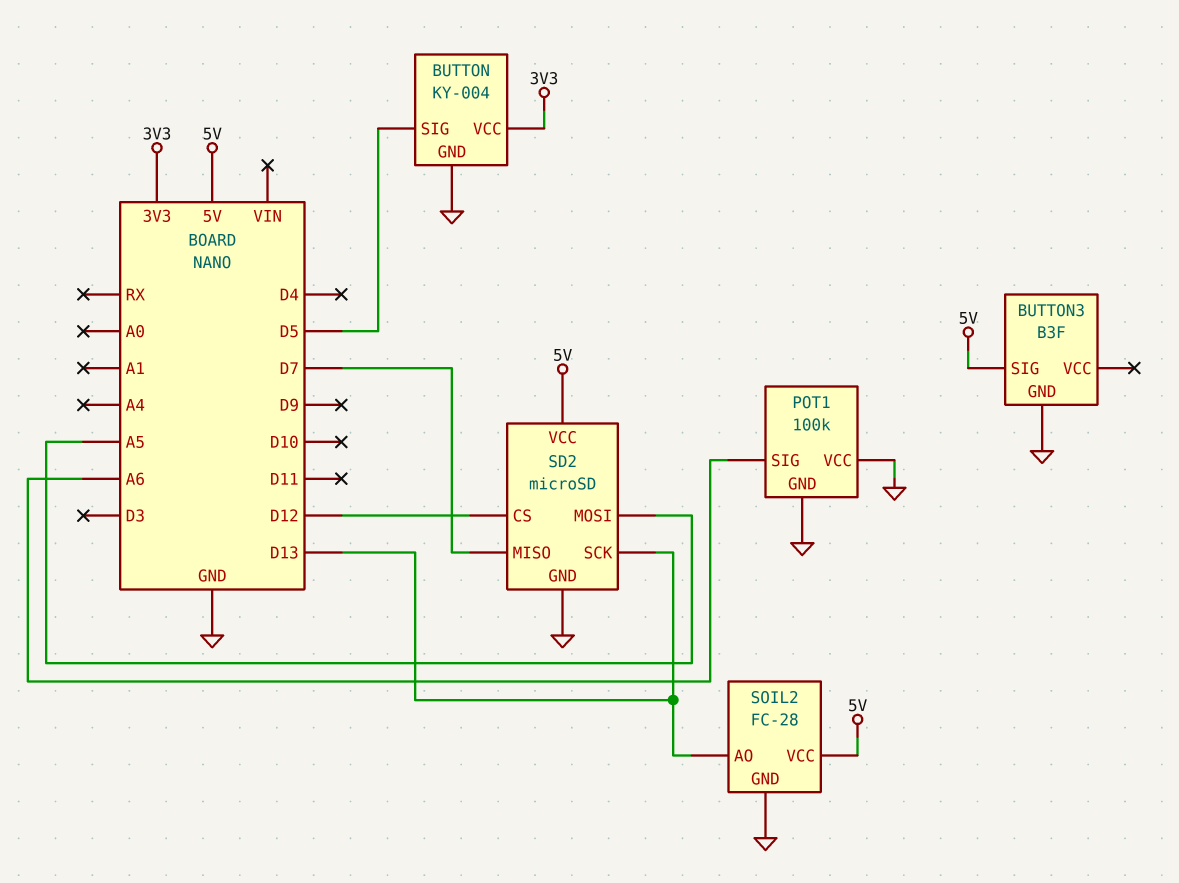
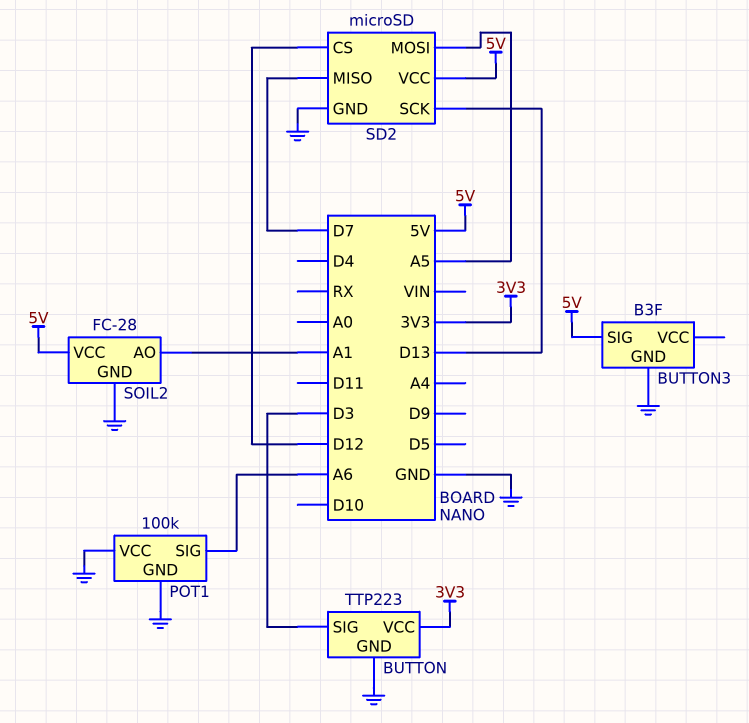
BUTTON: KY-004 -> TTP223
BUTTON pin SIG: D5 -> D3
SOIL2 pin AO: D13 -> A1

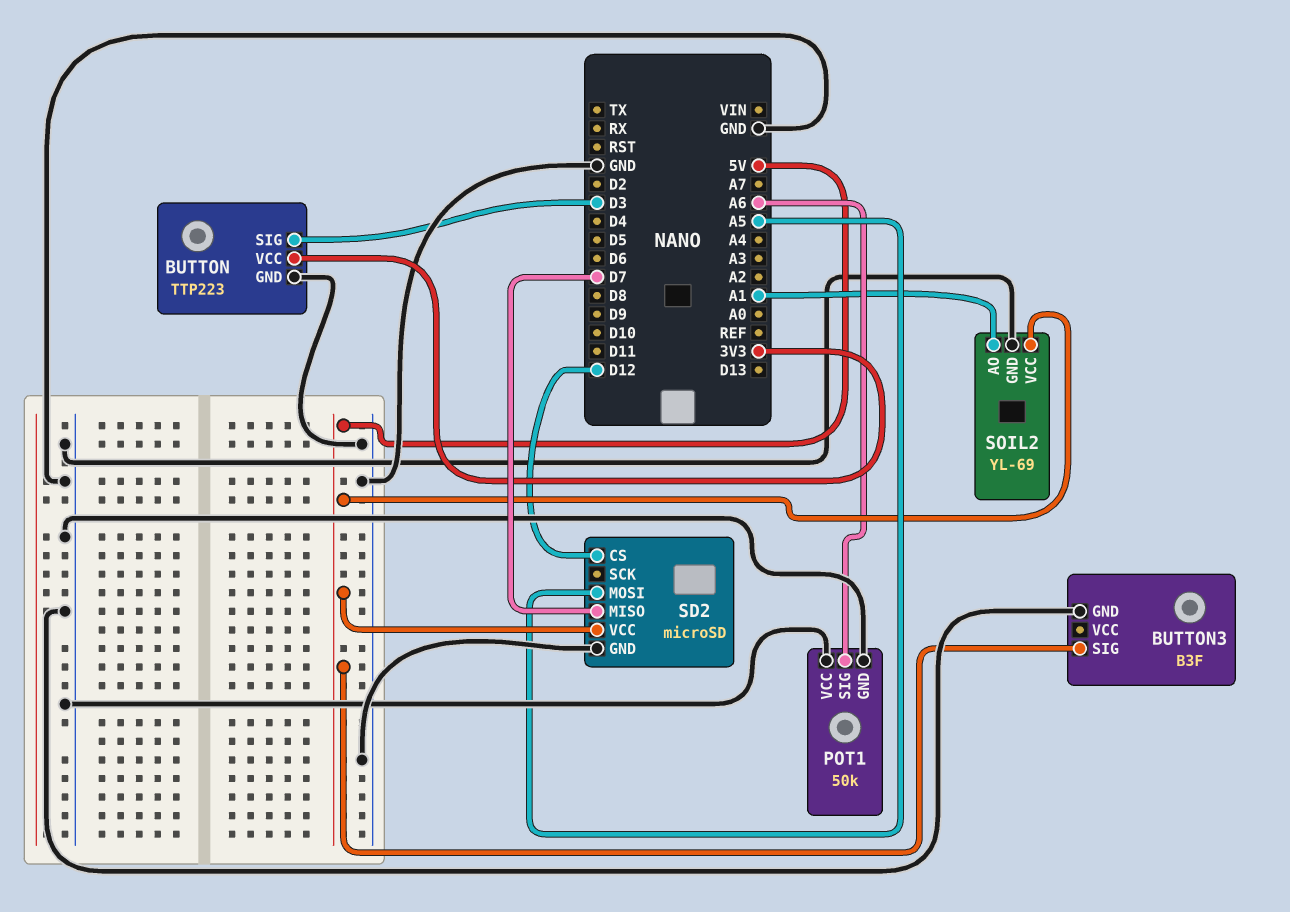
POT1: 100k -> 50k
SD2 pin SCK: D13 -> none
SOIL2: FC-28 -> YL-69

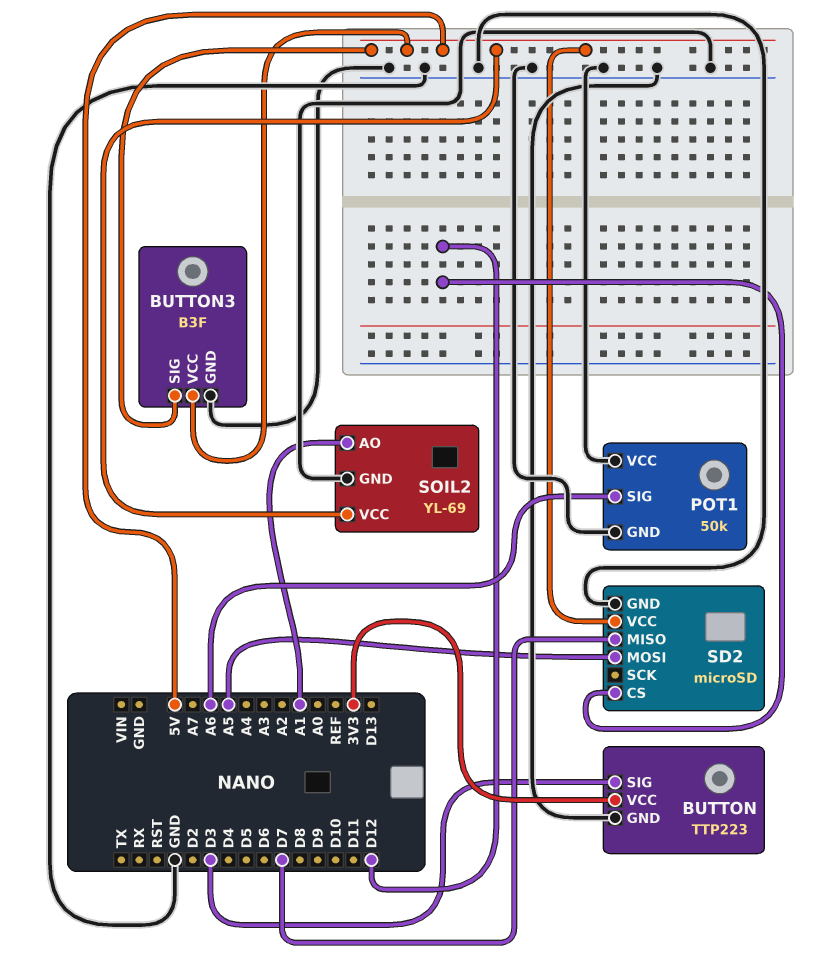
BUTTON3 pin VCC: none -> 5V

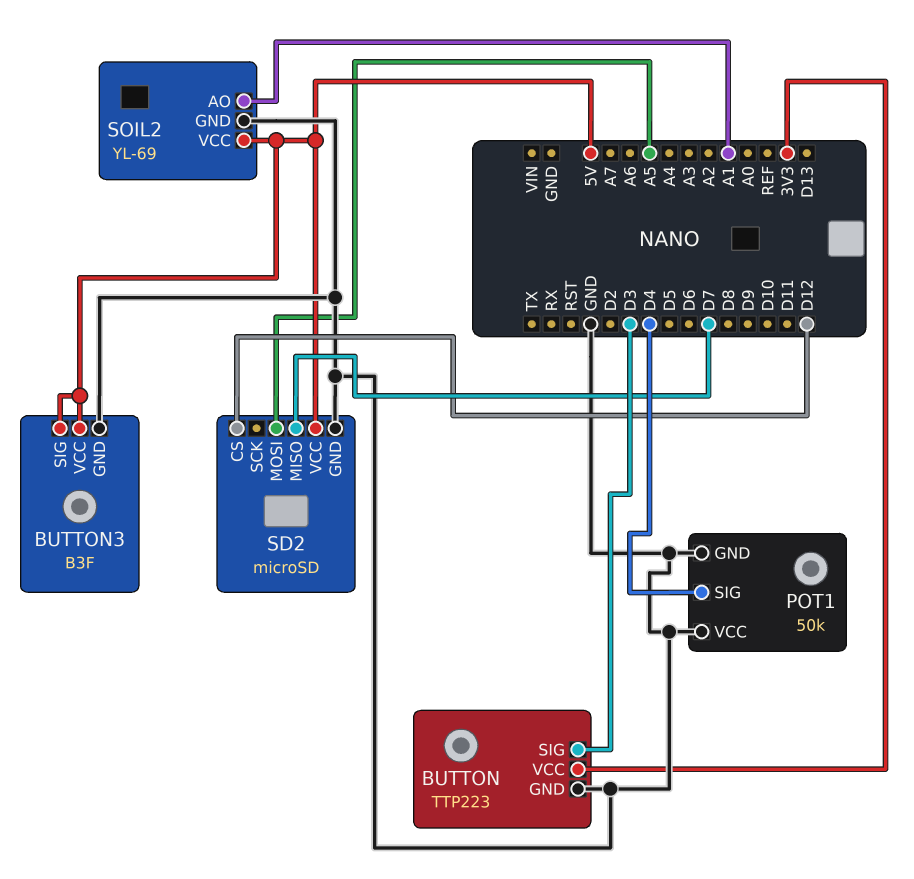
POT1 pin SIG: A6 -> D4

